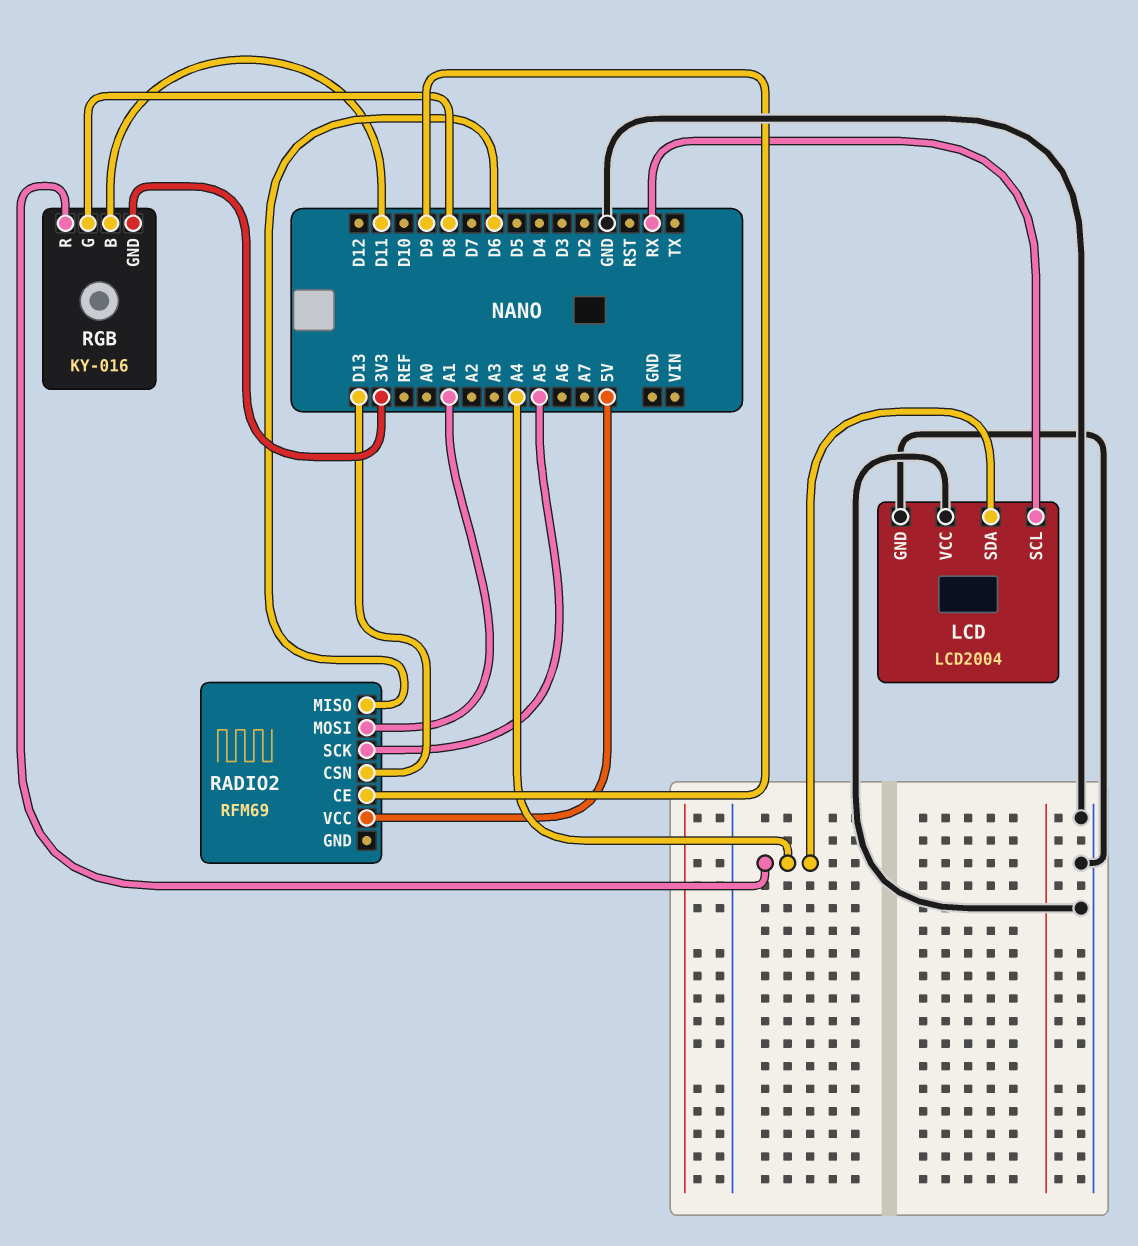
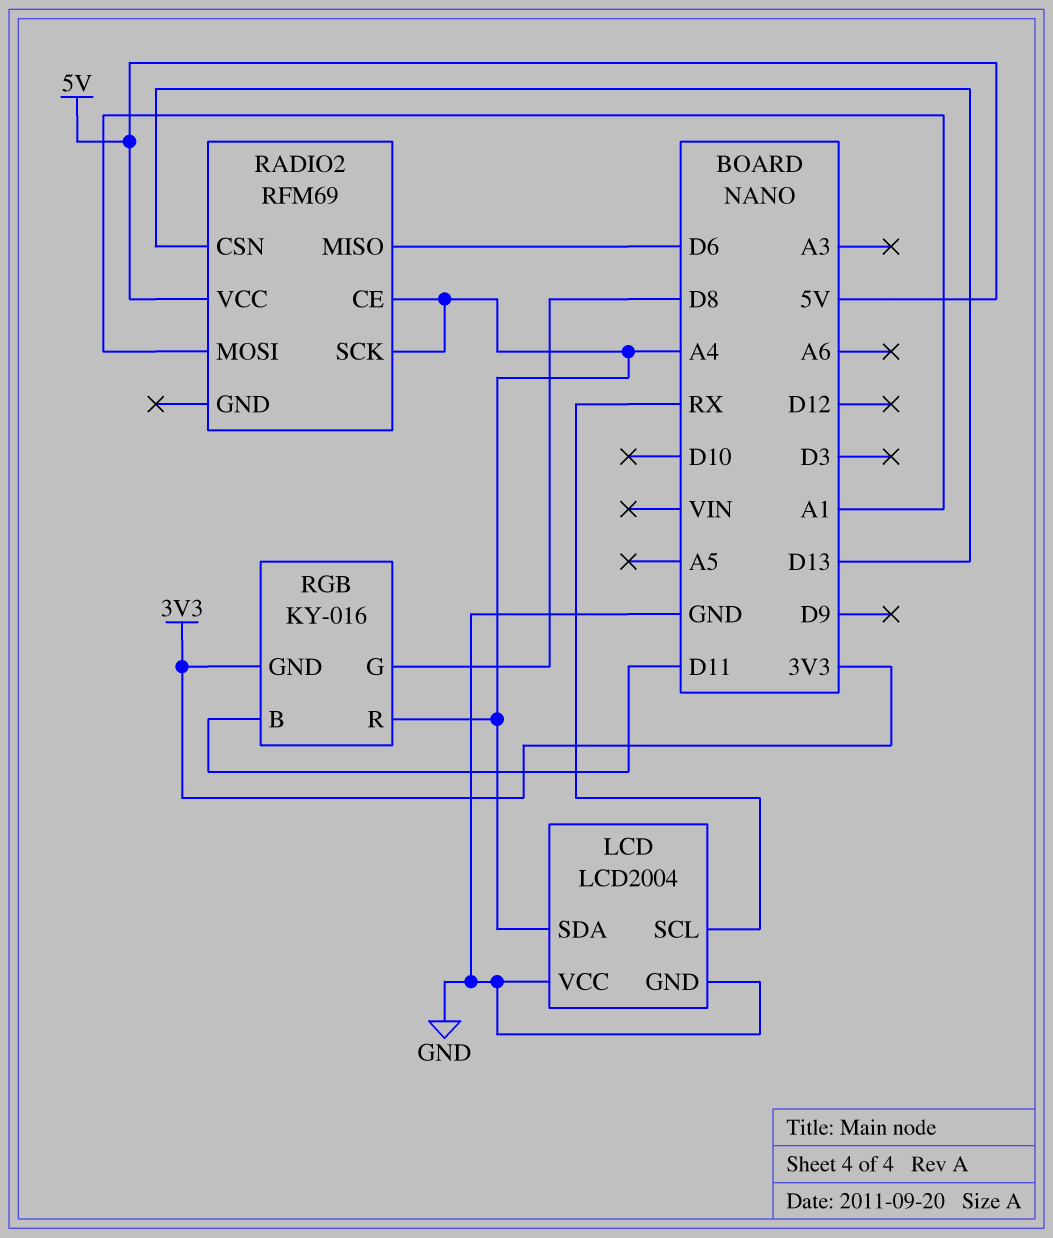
RADIO2 pin CE: D9 -> A4
RADIO2 pin SCK: A5 -> A4

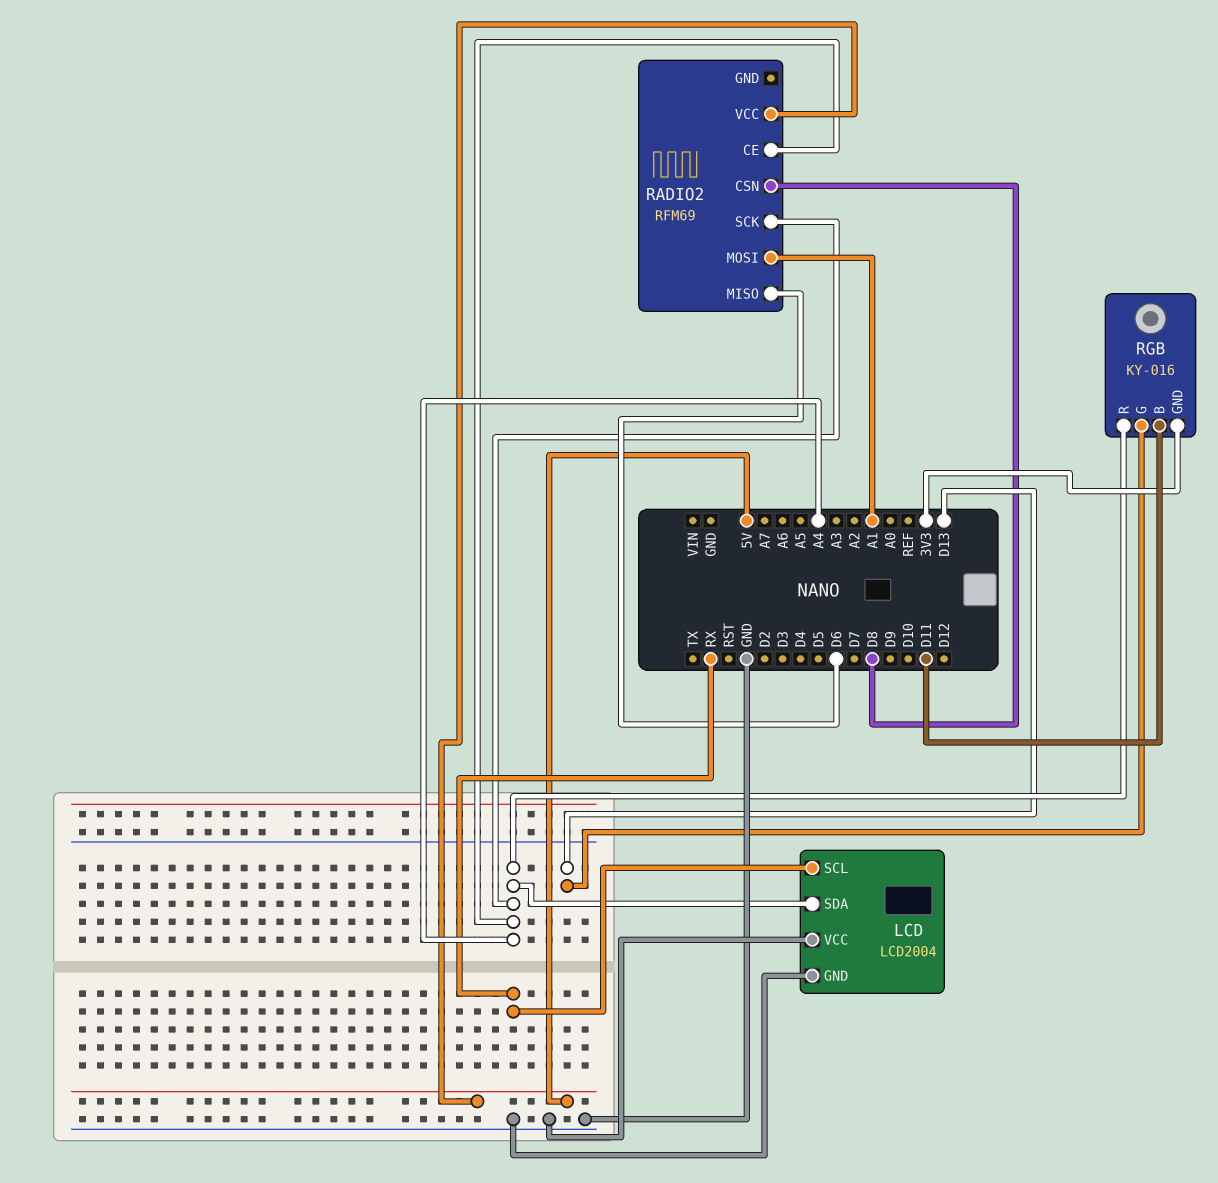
RADIO2 pin CSN: D13 -> D8
RGB pin G: D8 -> D13

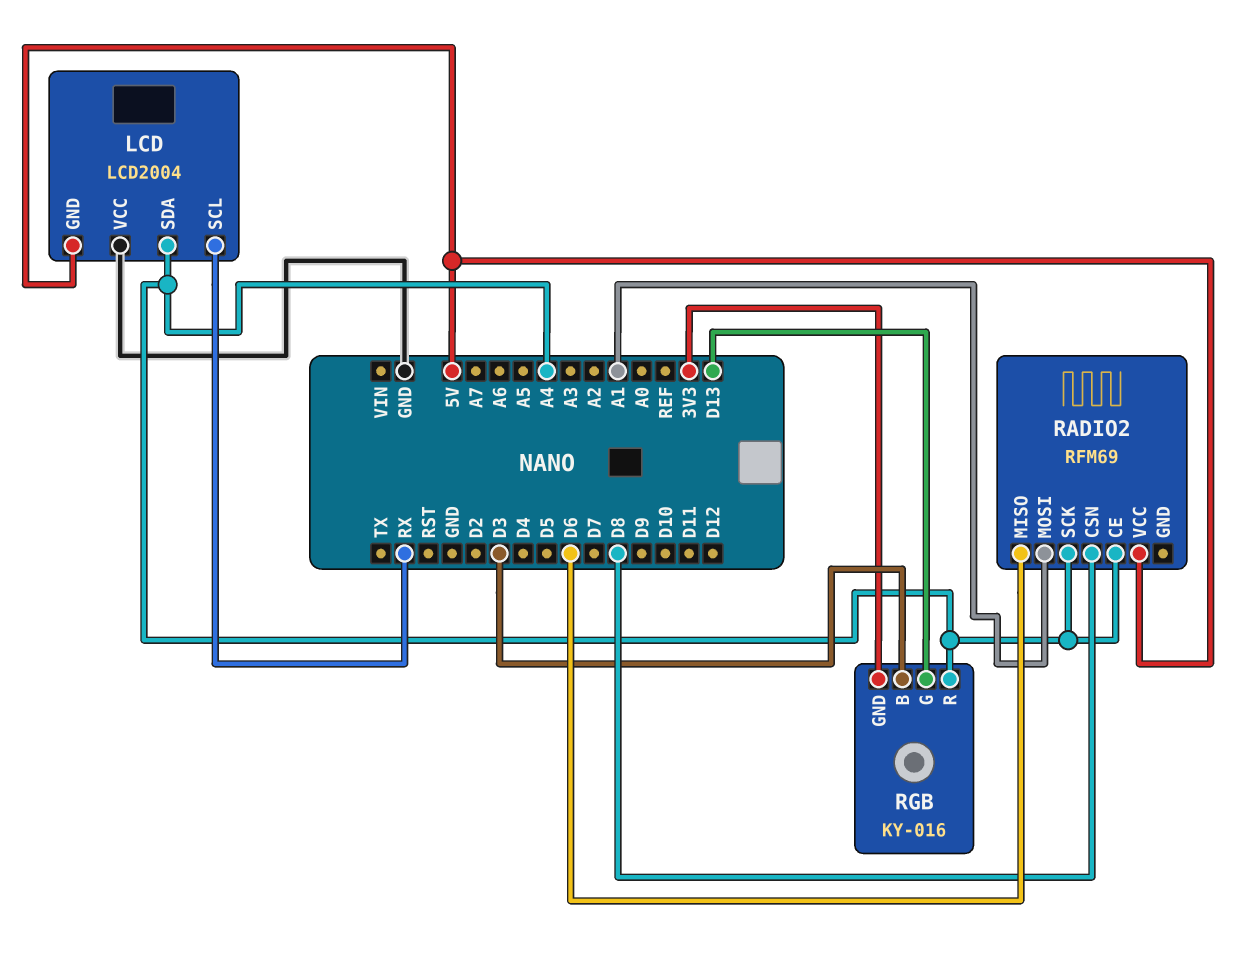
LCD pin GND: GND -> 5V
RGB pin B: D11 -> D3

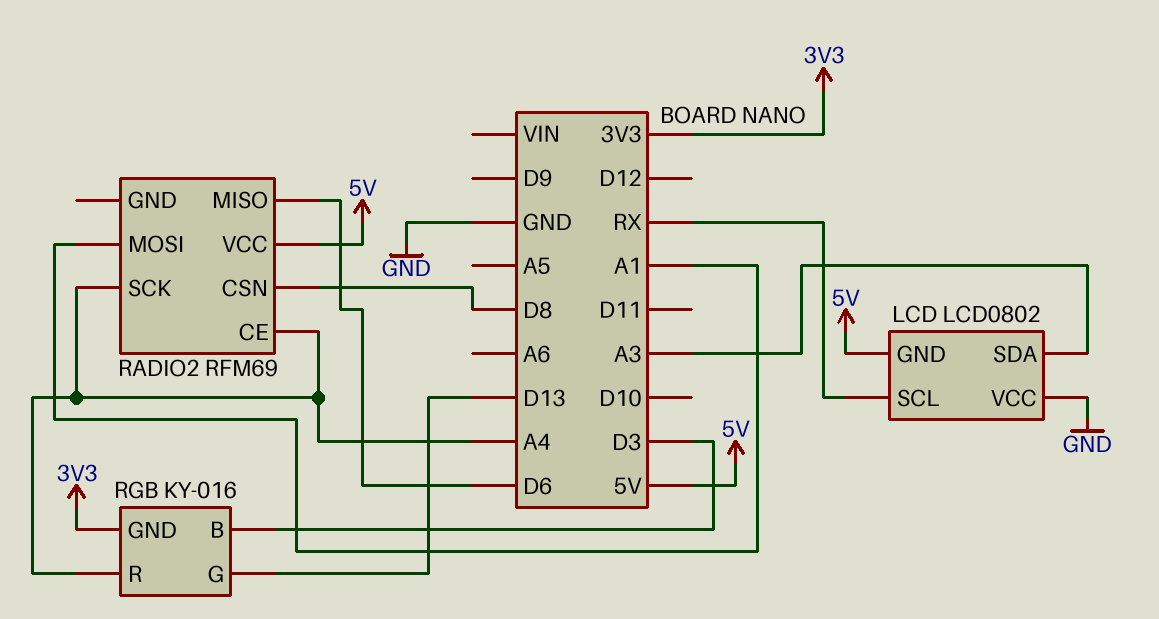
LCD: LCD2004 -> LCD0802
LCD pin SDA: A4 -> A3

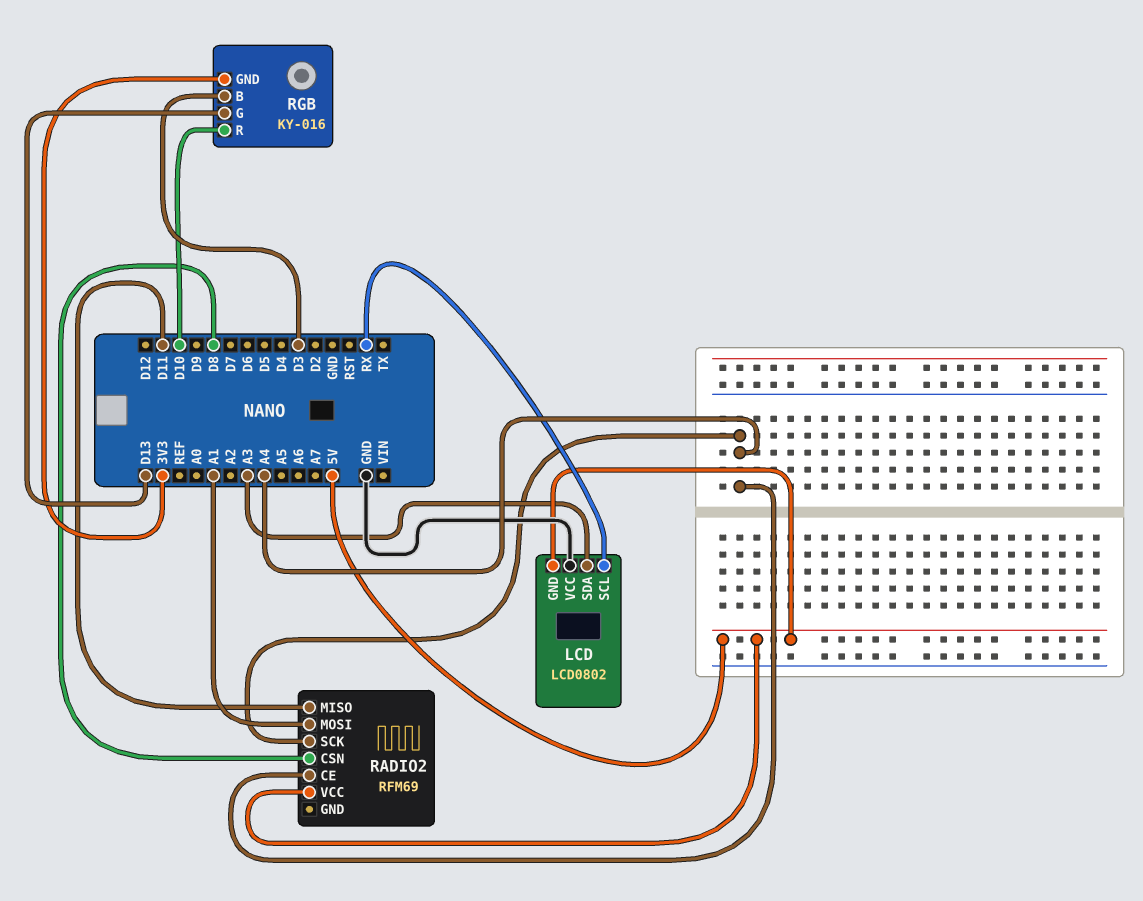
RADIO2 pin MISO: D6 -> D11
RGB pin R: A4 -> D10

